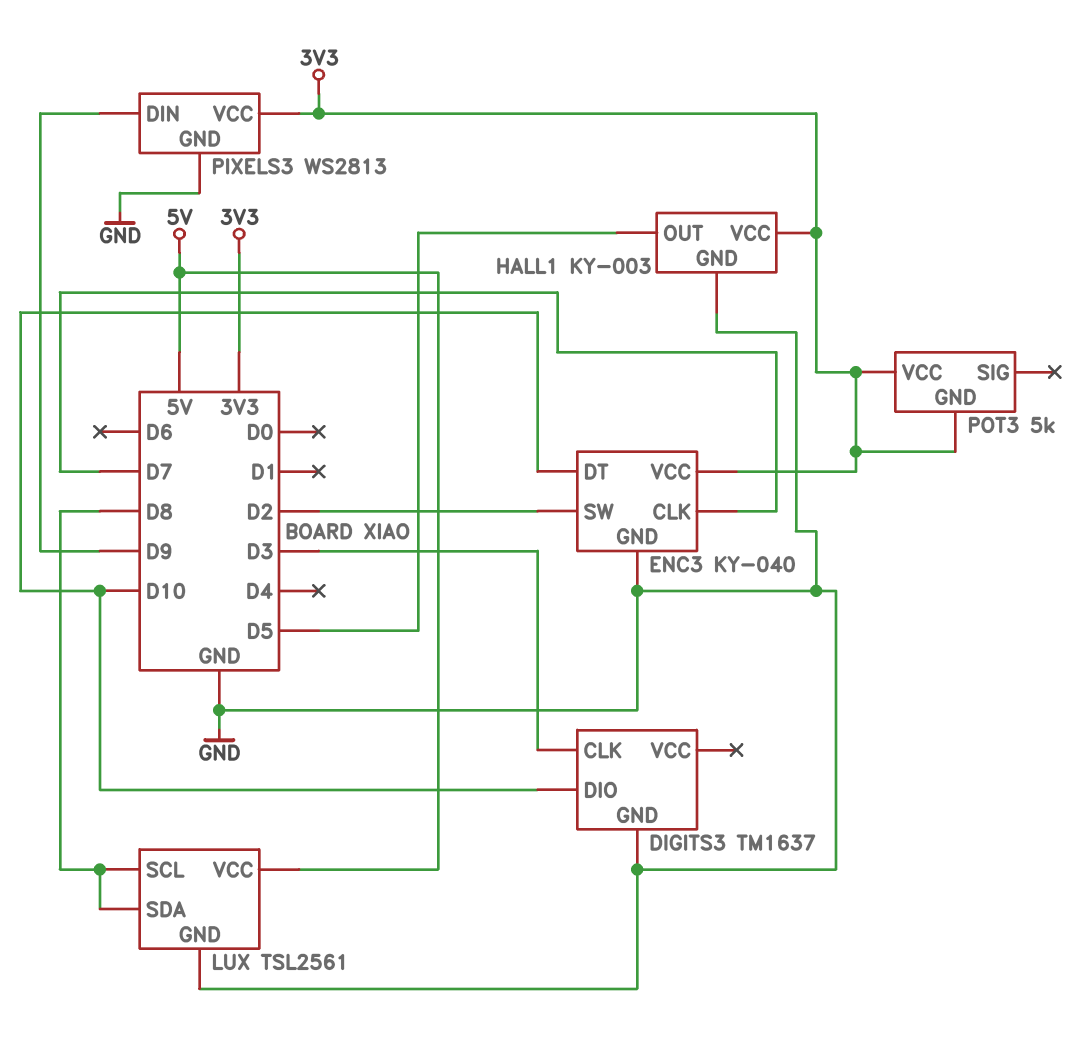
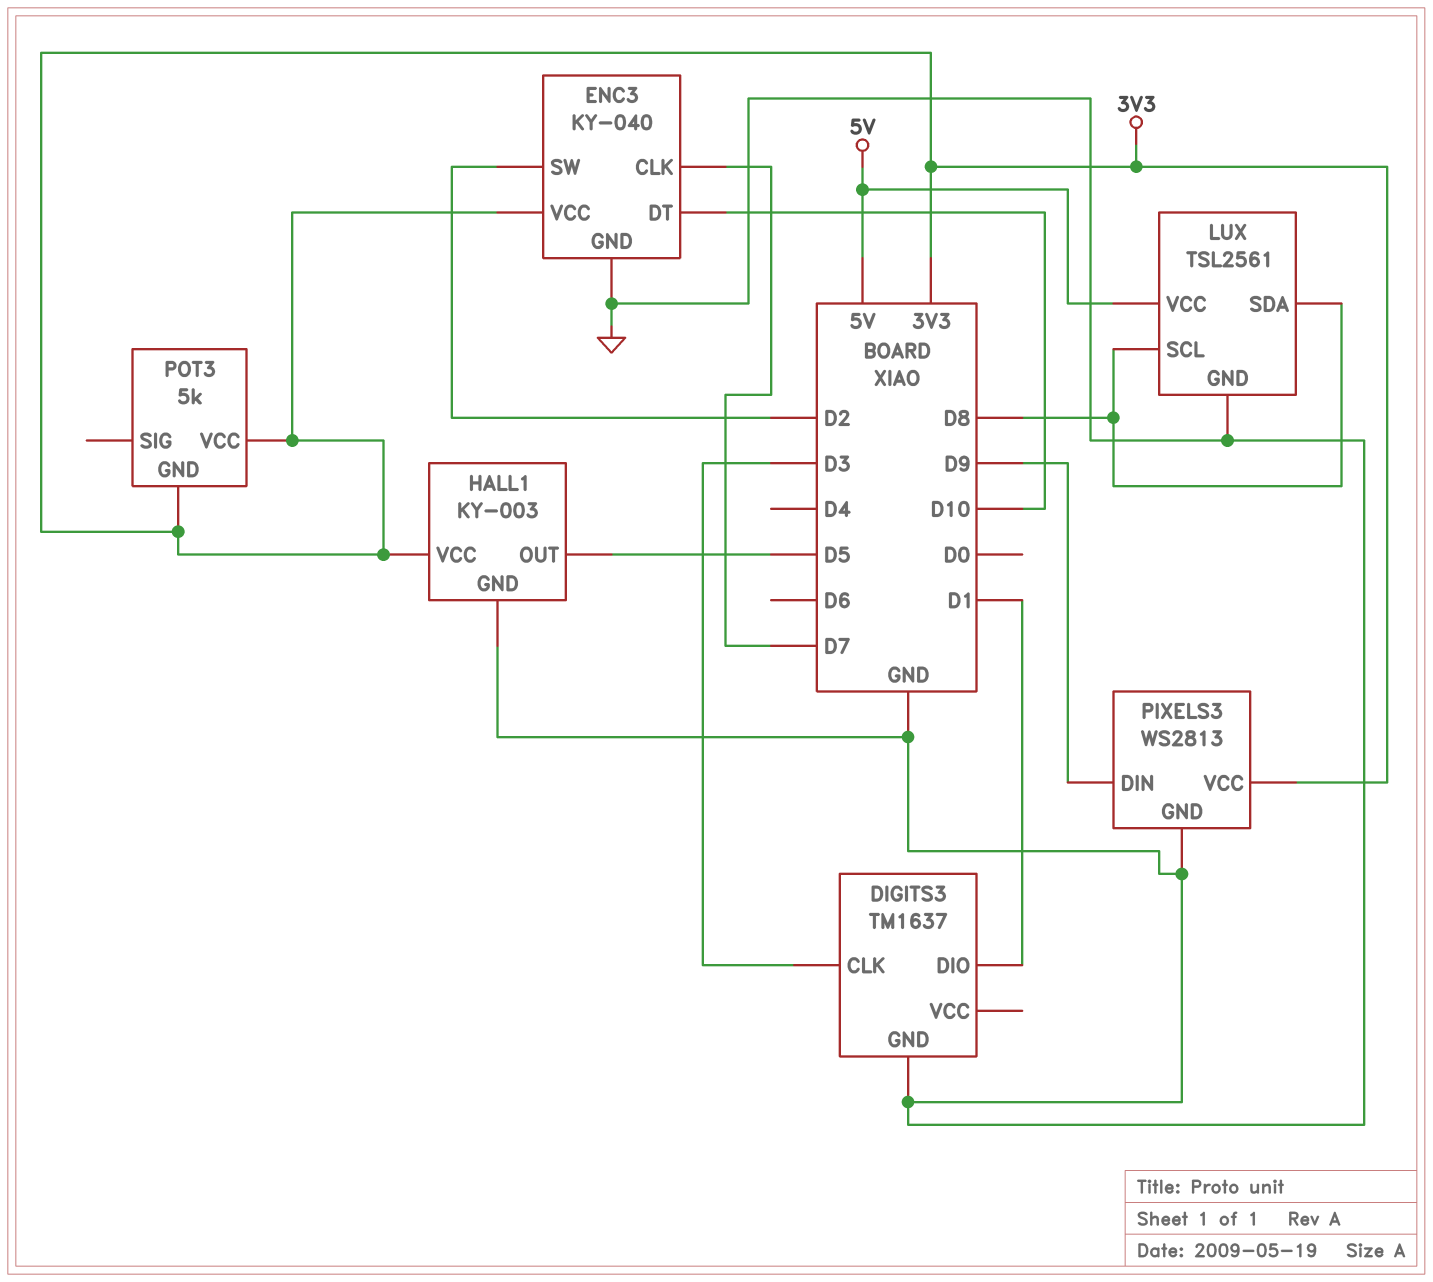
DIGITS3 pin DIO: D10 -> D1

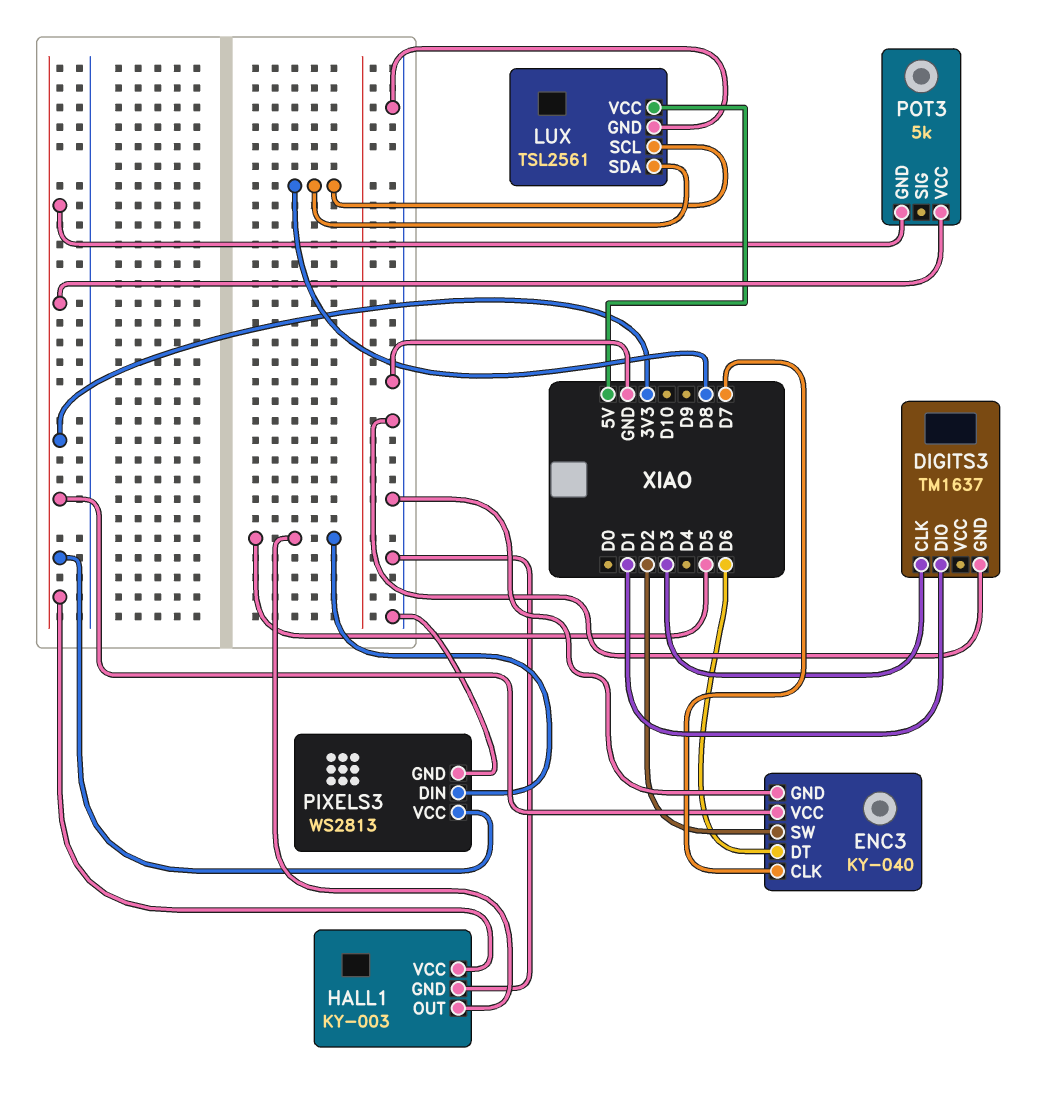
ENC3 pin DT: D10 -> D6
PIXELS3 pin DIN: D9 -> D5

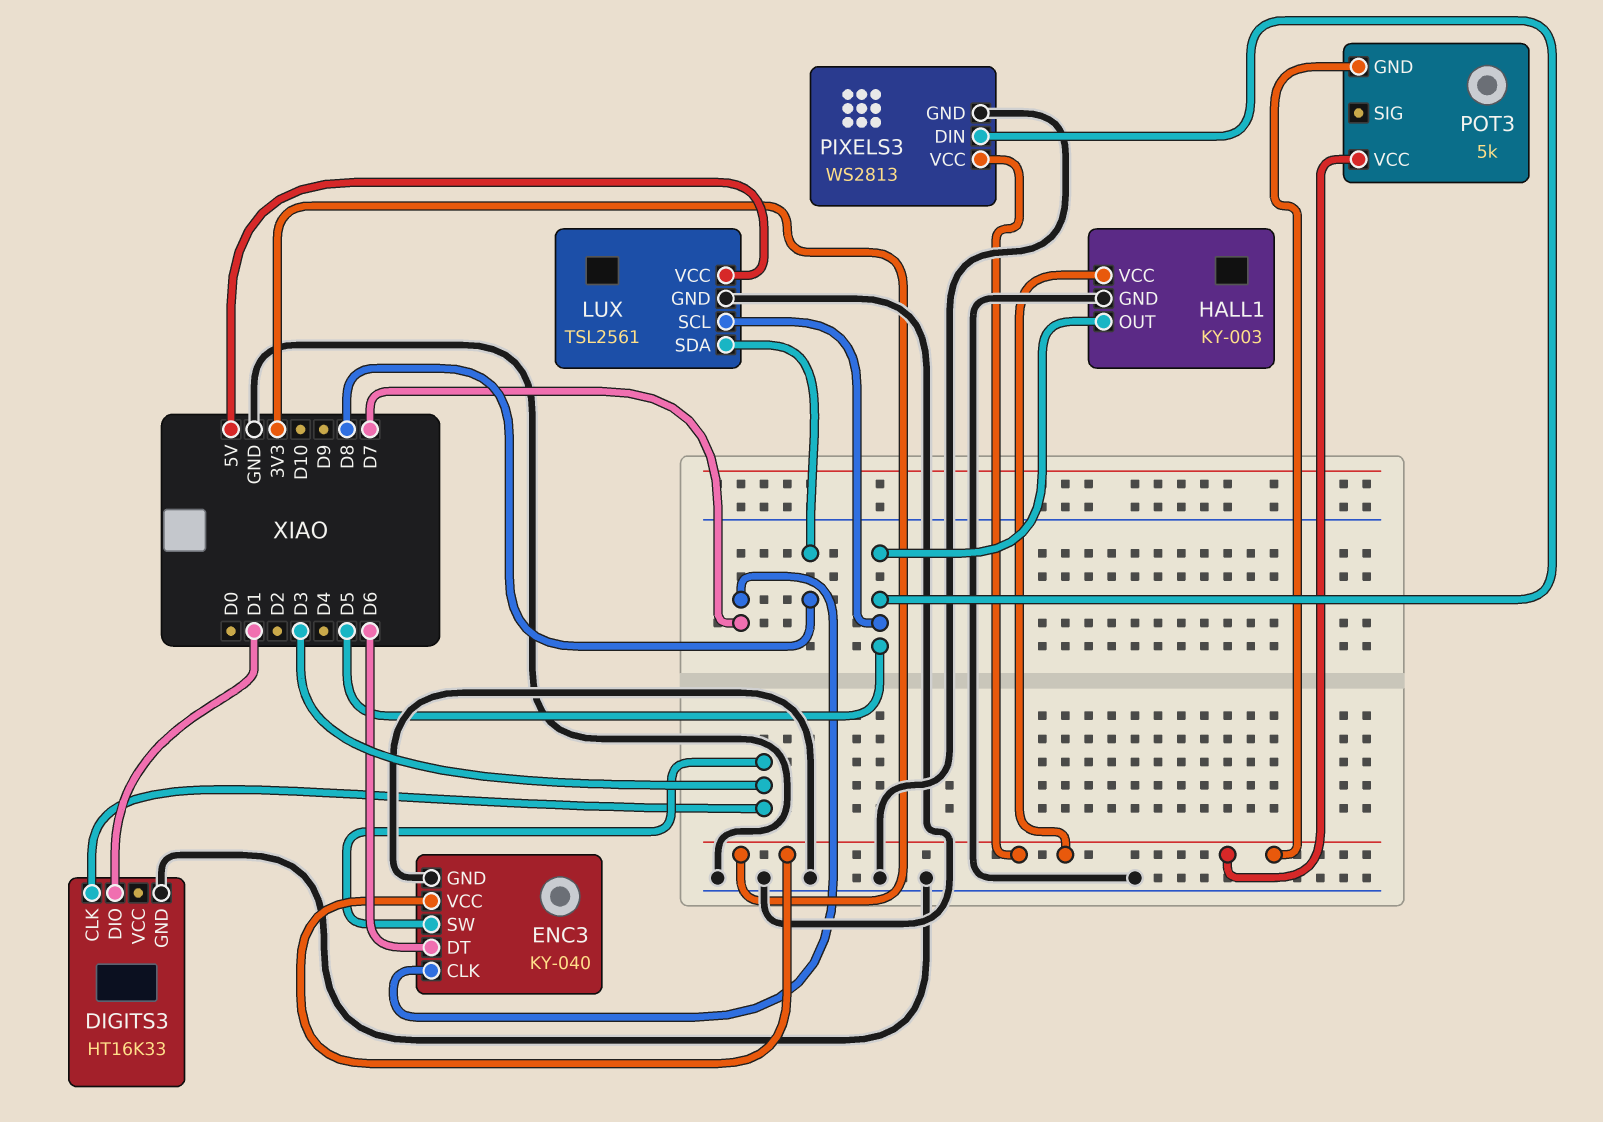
DIGITS3: TM1637 -> HT16K33
ENC3 pin SW: D2 -> D3
LUX pin SCL: D8 -> D5

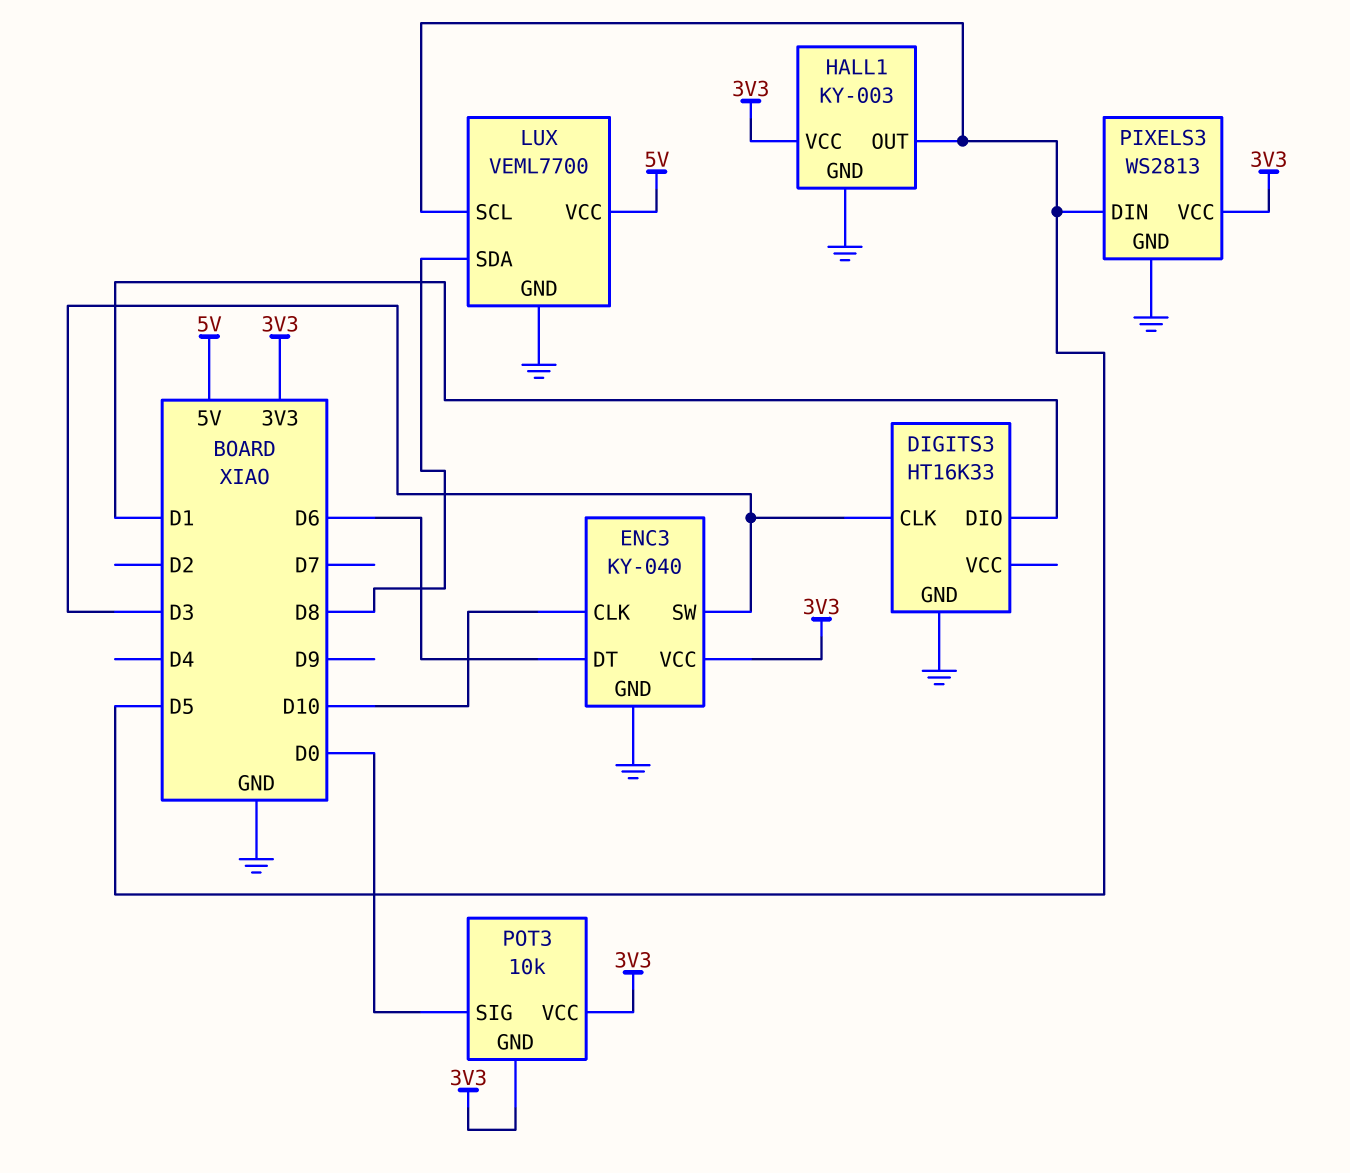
ENC3 pin CLK: D7 -> D10
LUX: TSL2561 -> VEML7700
POT3: 5k -> 10k
POT3 pin SIG: none -> D0

